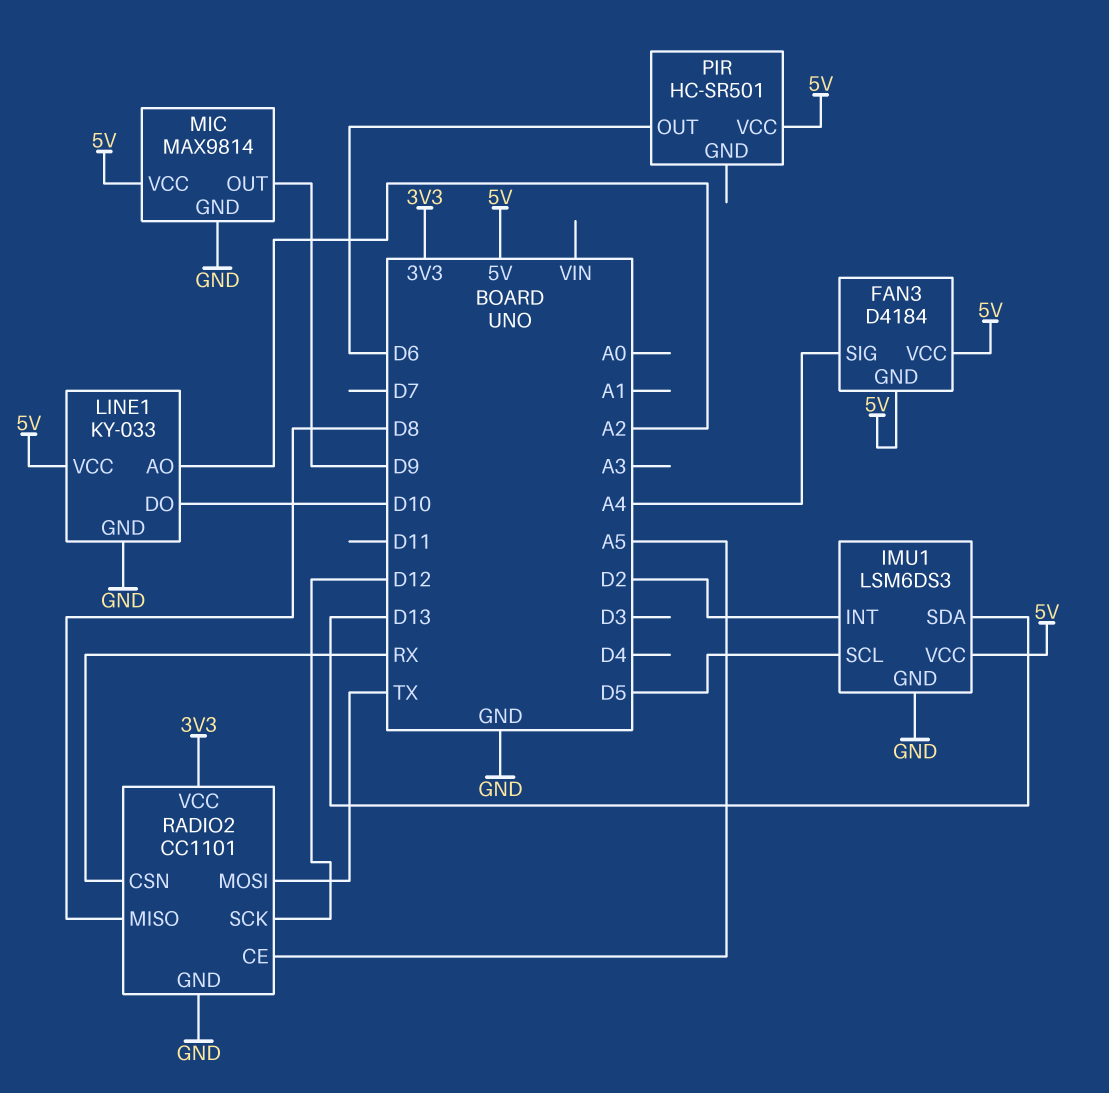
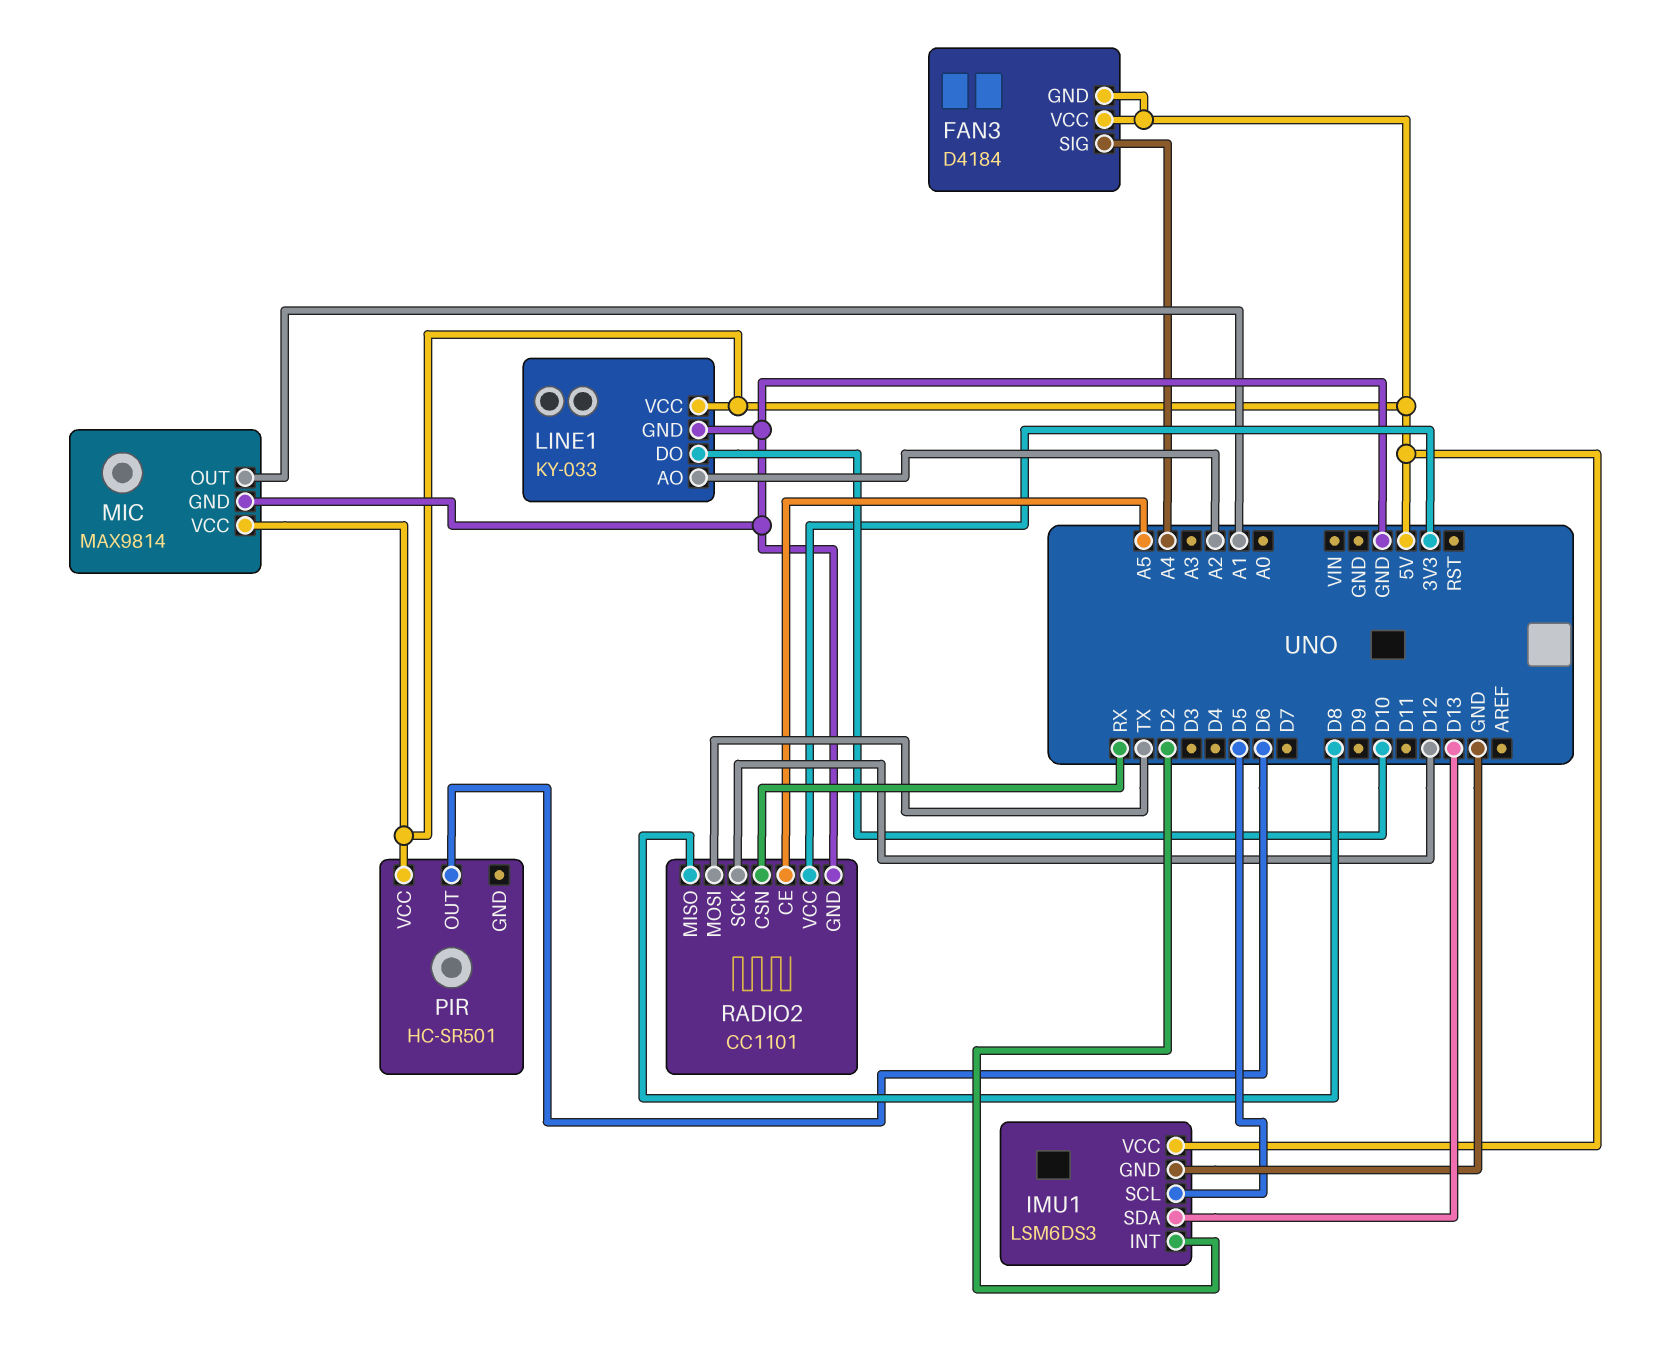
MIC pin OUT: D9 -> A1

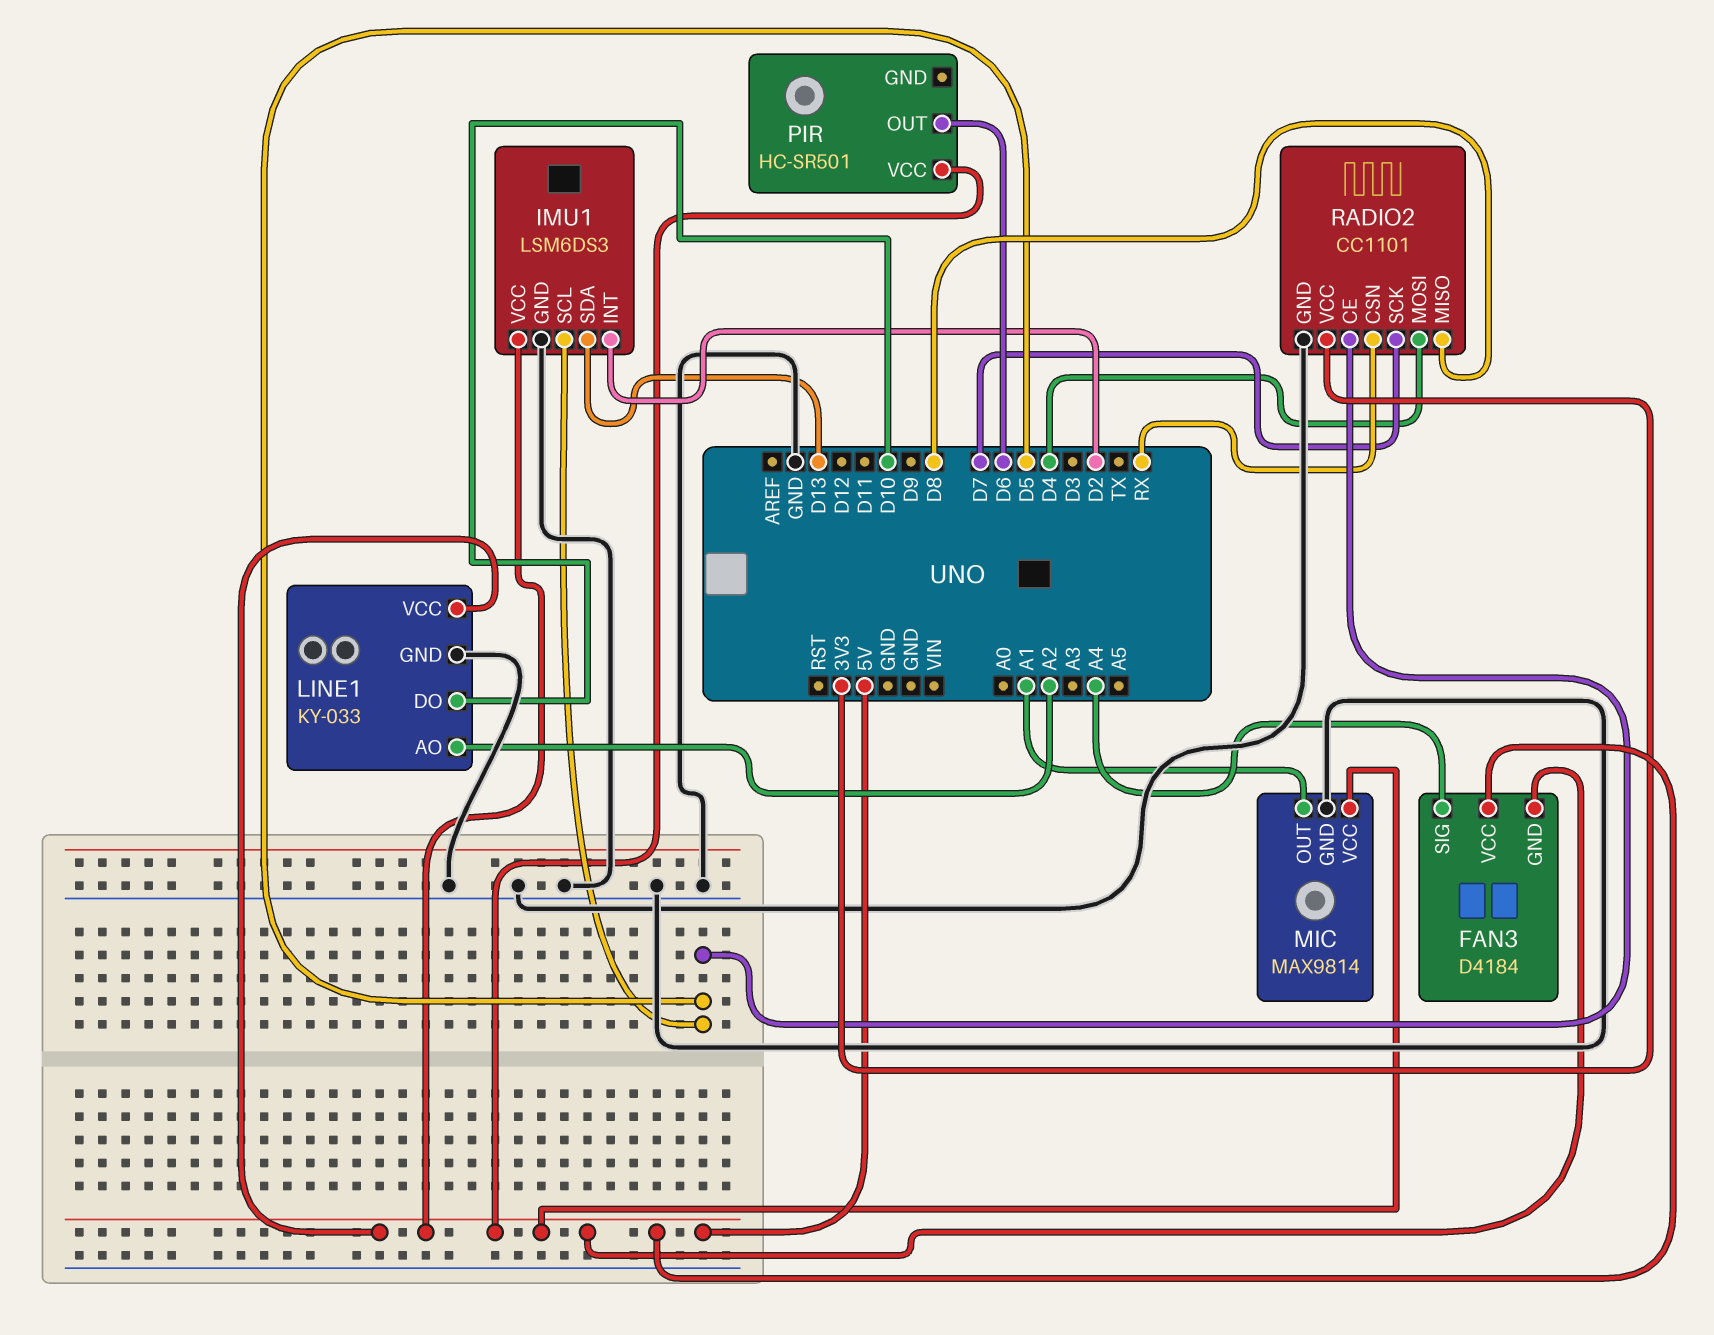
RADIO2 pin CE: A5 -> D5
RADIO2 pin MOSI: TX -> D4
RADIO2 pin SCK: D12 -> D7

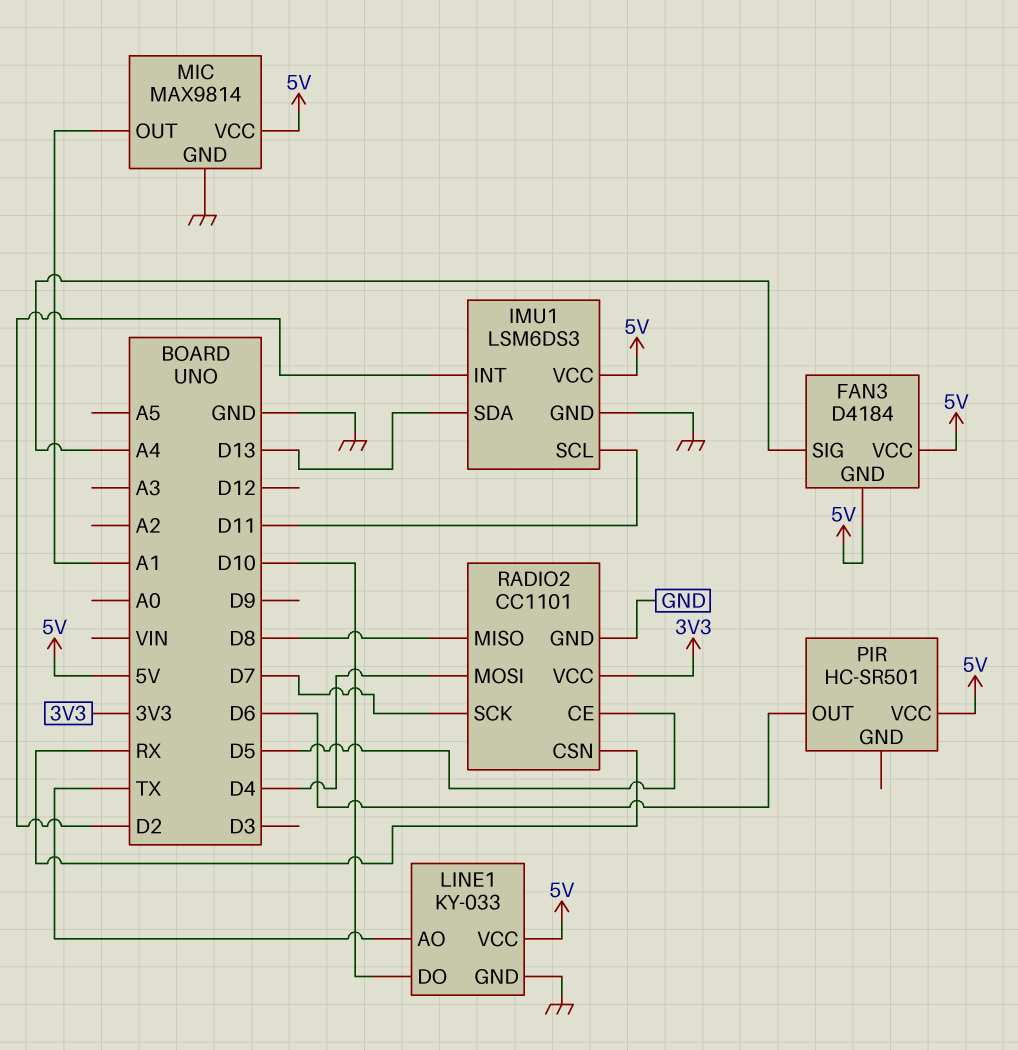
IMU1 pin SCL: D5 -> D11
LINE1 pin AO: A2 -> TX

